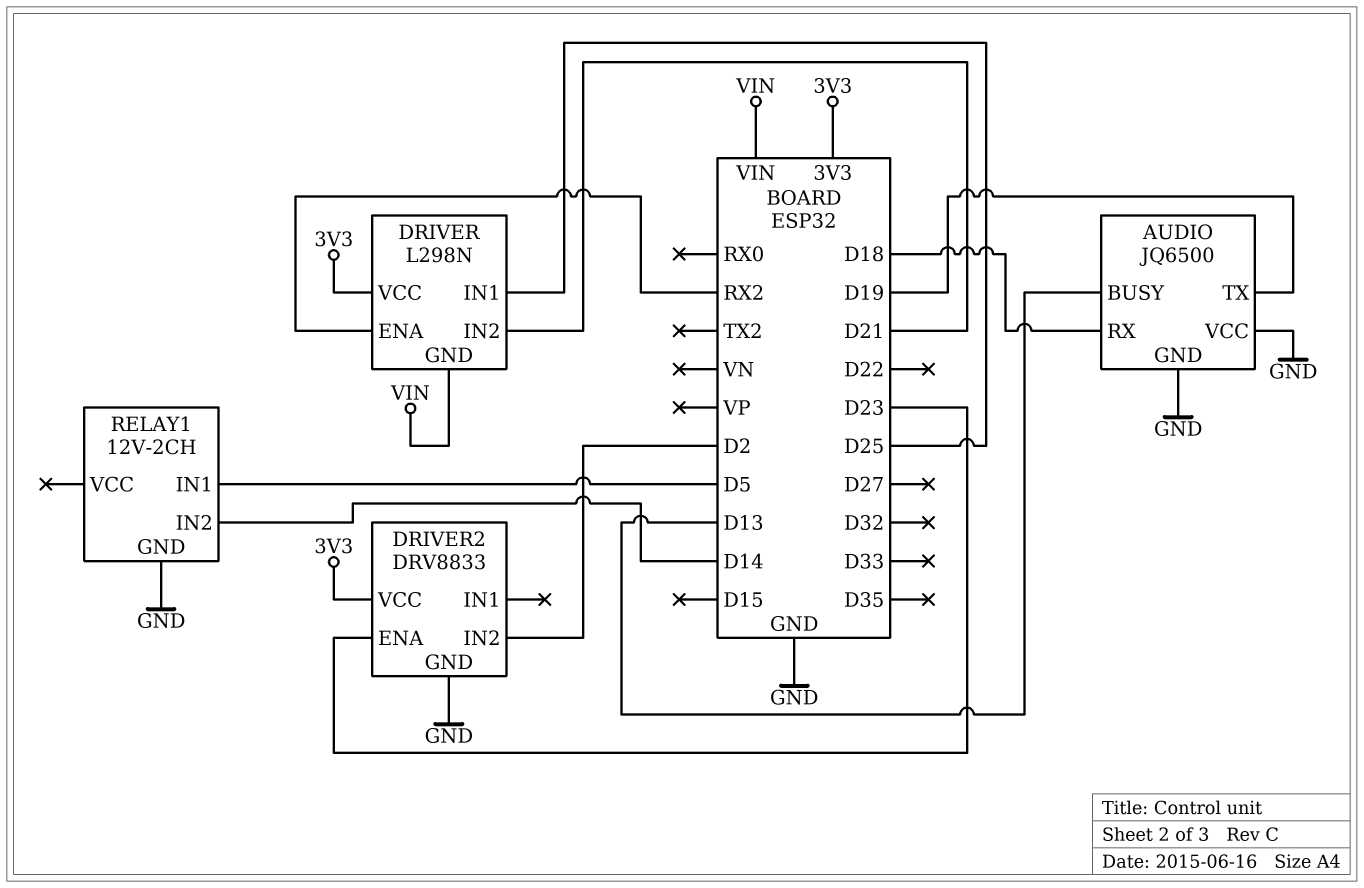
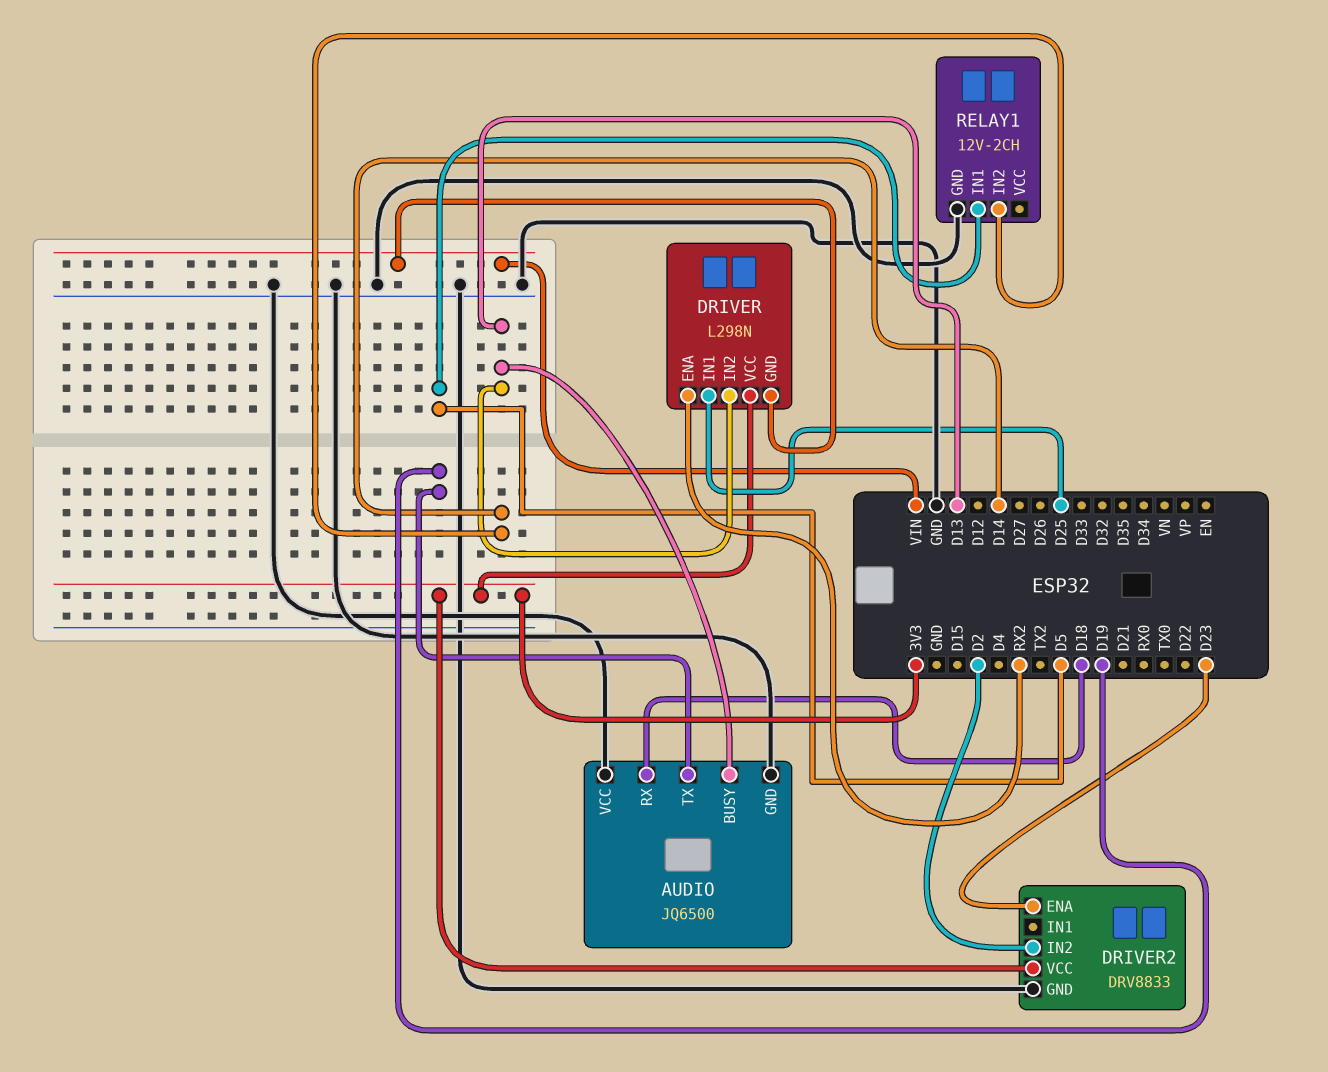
DRIVER pin IN2: D21 -> D13

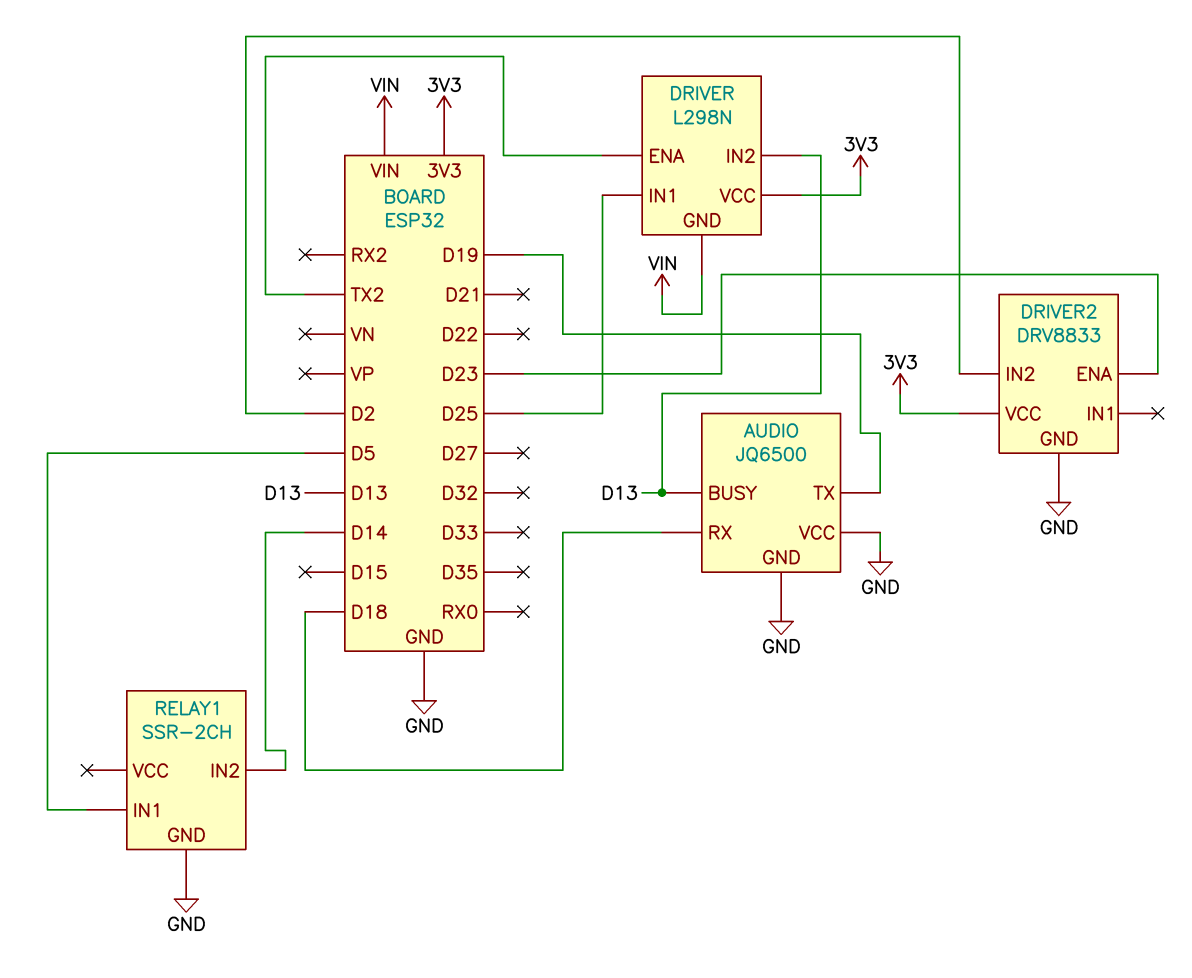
DRIVER pin ENA: RX2 -> TX2
RELAY1: 12V-2CH -> SSR-2CH

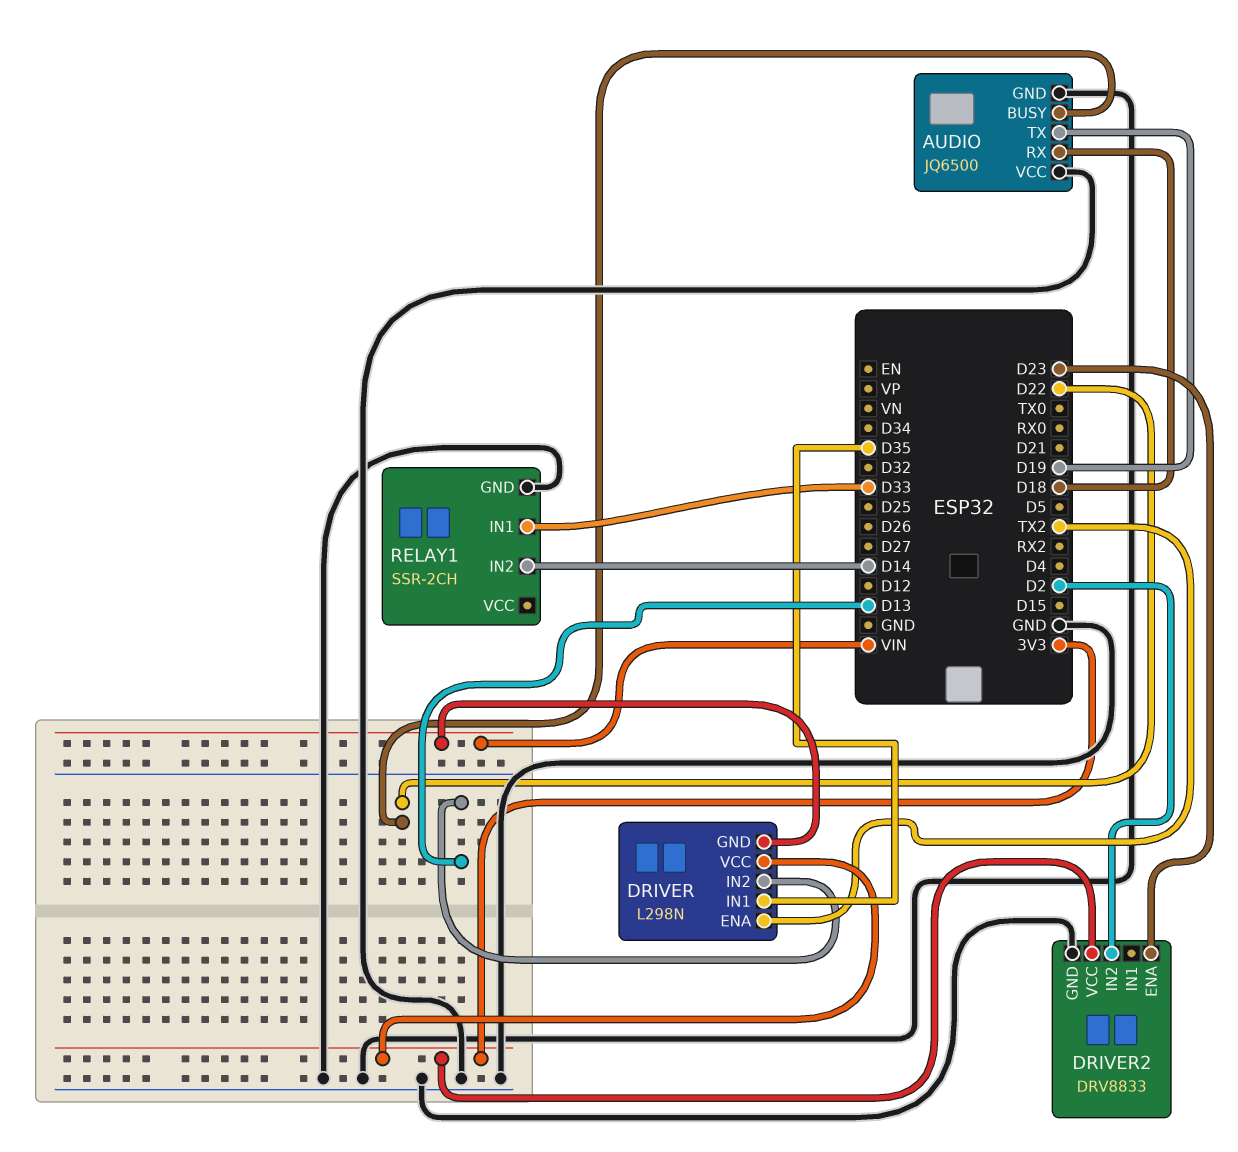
AUDIO pin BUSY: D13 -> D22
DRIVER pin IN1: D25 -> D35
RELAY1 pin IN1: D5 -> D33

